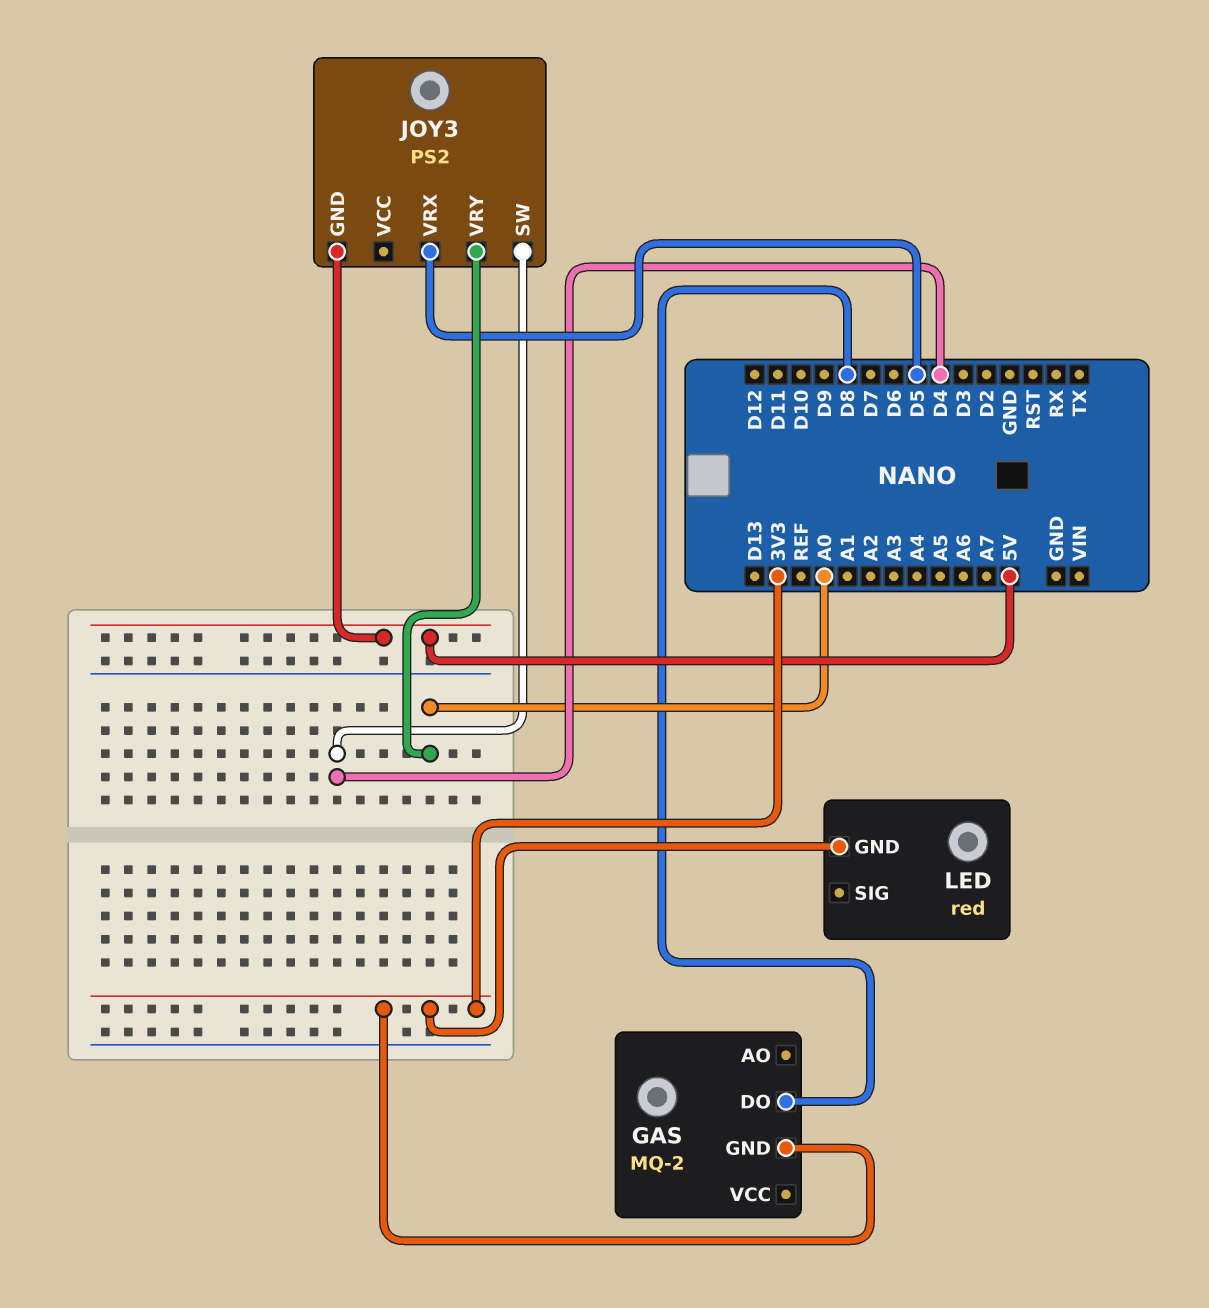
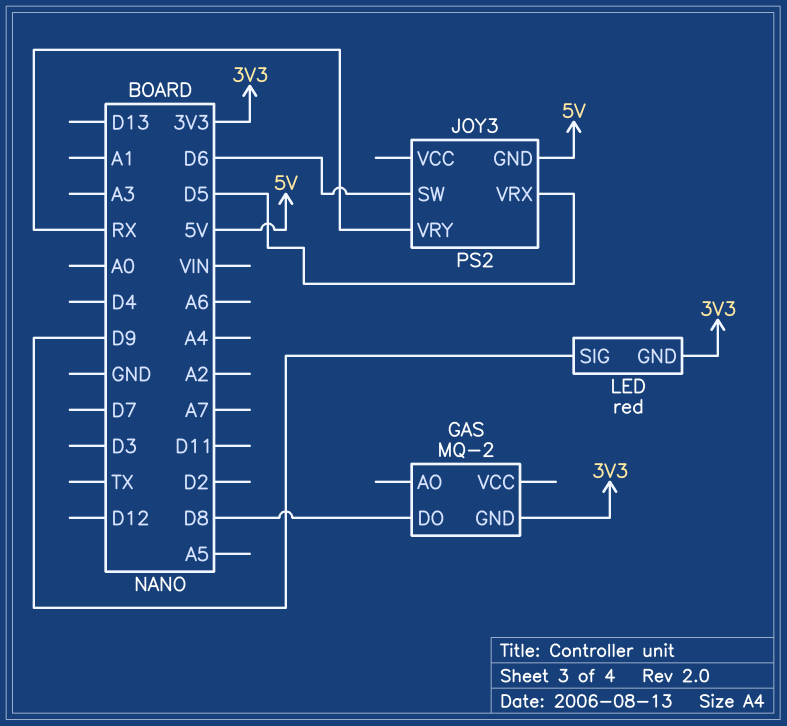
JOY3 pin SW: D4 -> D6
JOY3 pin VRY: A0 -> RX
LED pin SIG: none -> D9

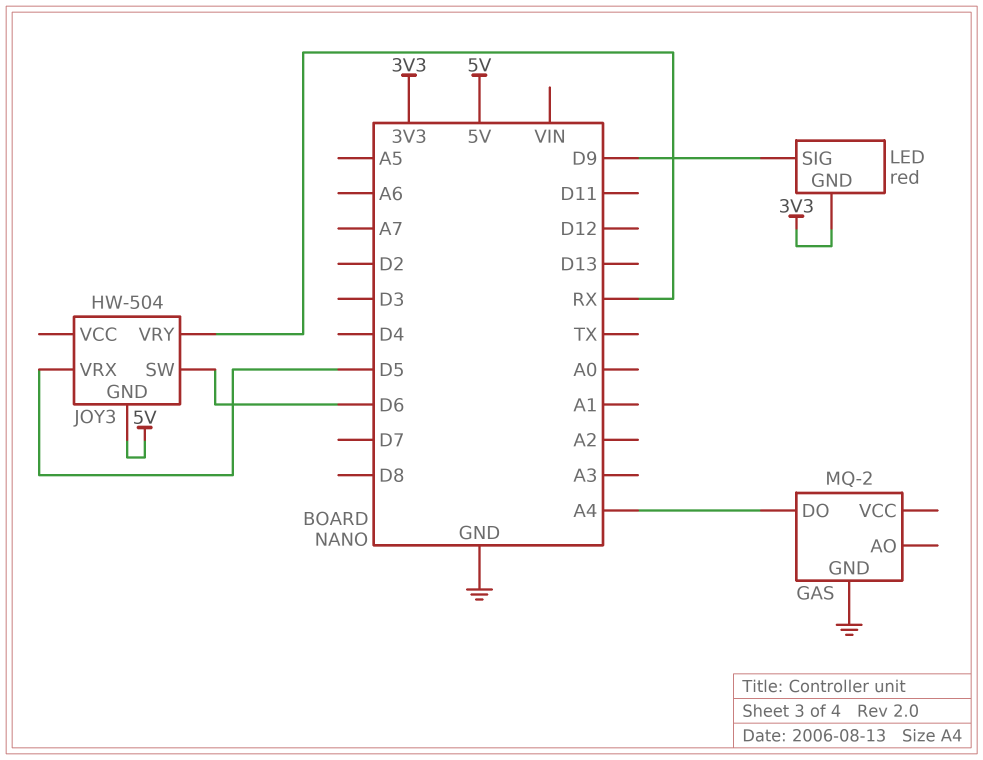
GAS pin DO: D8 -> A4
GAS pin GND: 3V3 -> GND
JOY3: PS2 -> HW-504

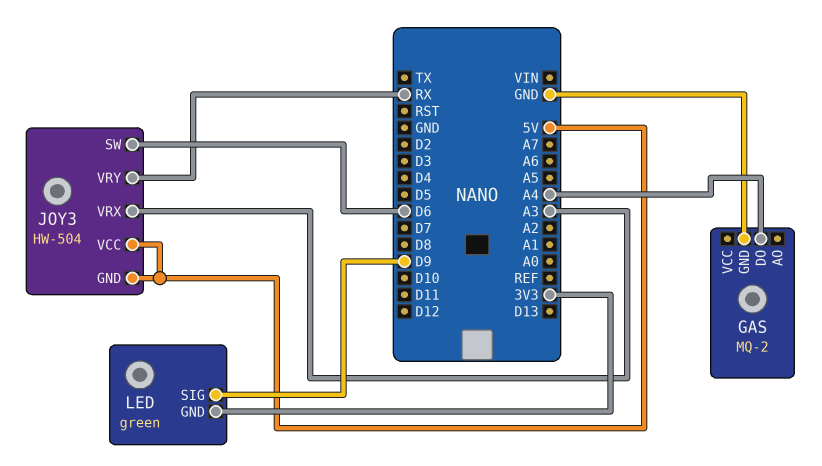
JOY3 pin VCC: none -> 5V
JOY3 pin VRX: D5 -> A3
LED: red -> green

